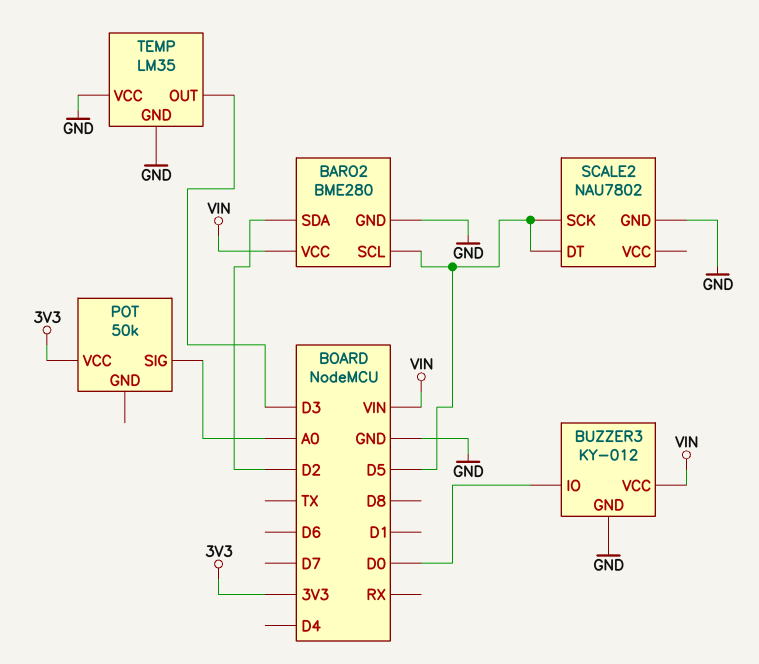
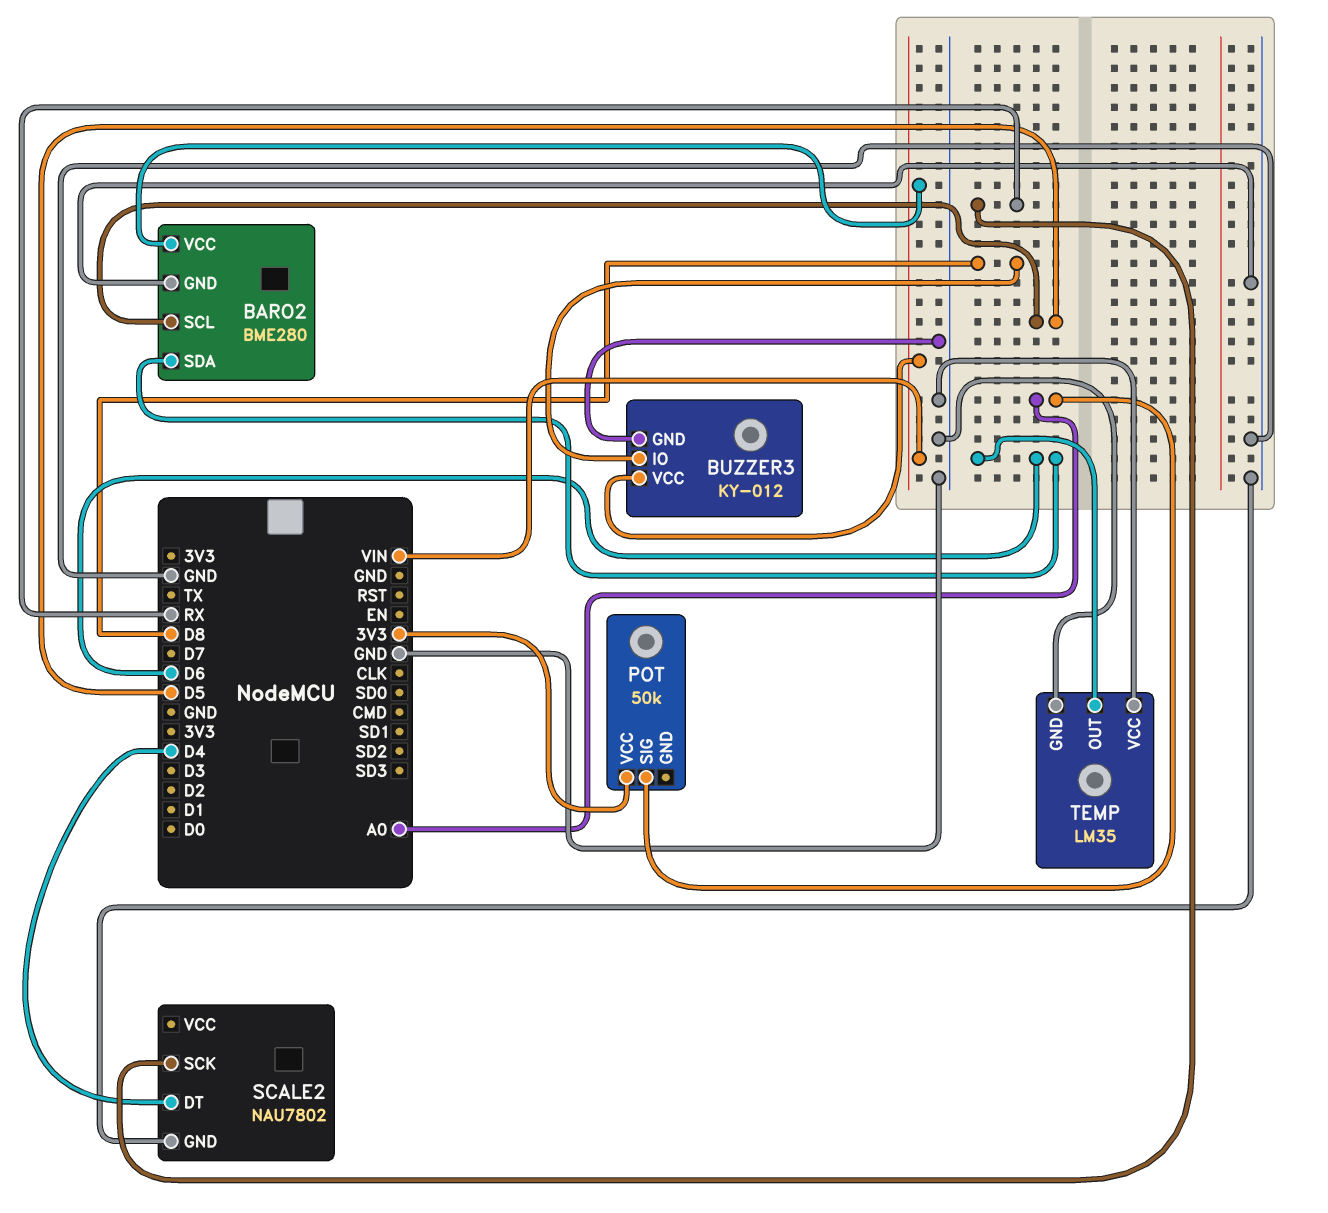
BARO2 pin SDA: D2 -> D6
BUZZER3 pin IO: D0 -> D8
SCALE2 pin DT: D5 -> D4
SCALE2 pin SCK: D5 -> RX
TEMP pin OUT: D3 -> D6

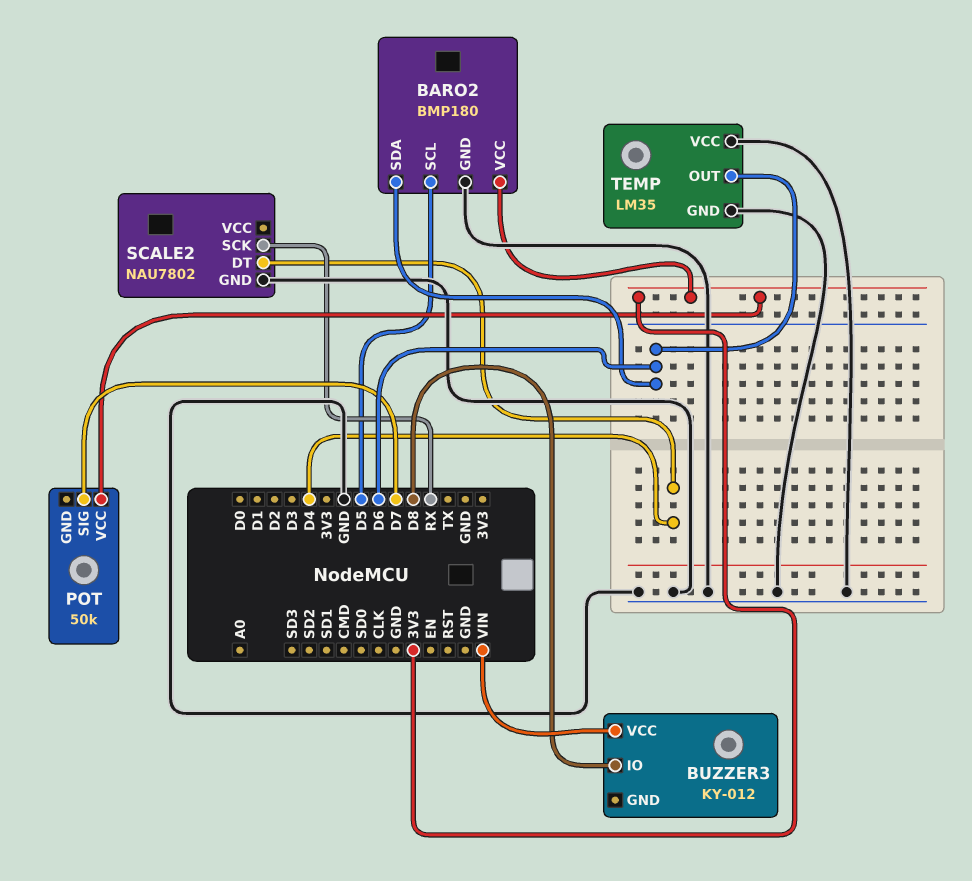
BARO2: BME280 -> BMP180
BARO2 pin VCC: VIN -> 3V3
BUZZER3 pin GND: GND -> none
POT pin SIG: A0 -> D7

